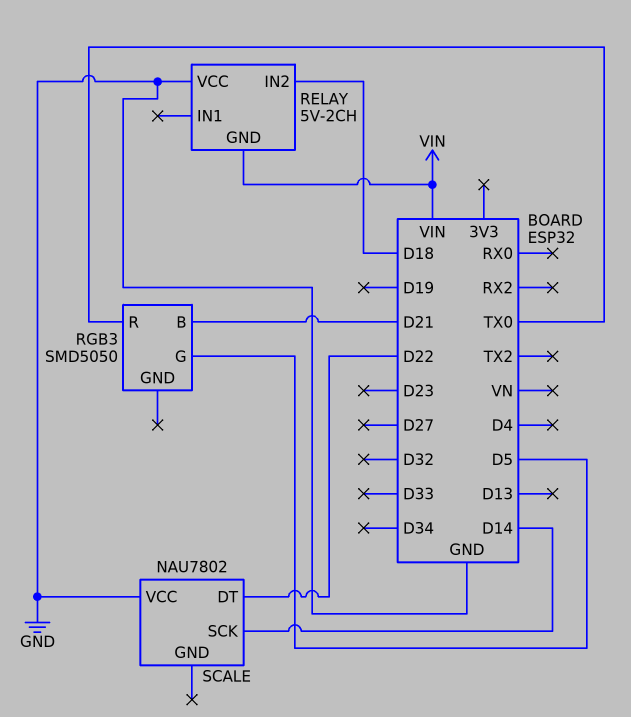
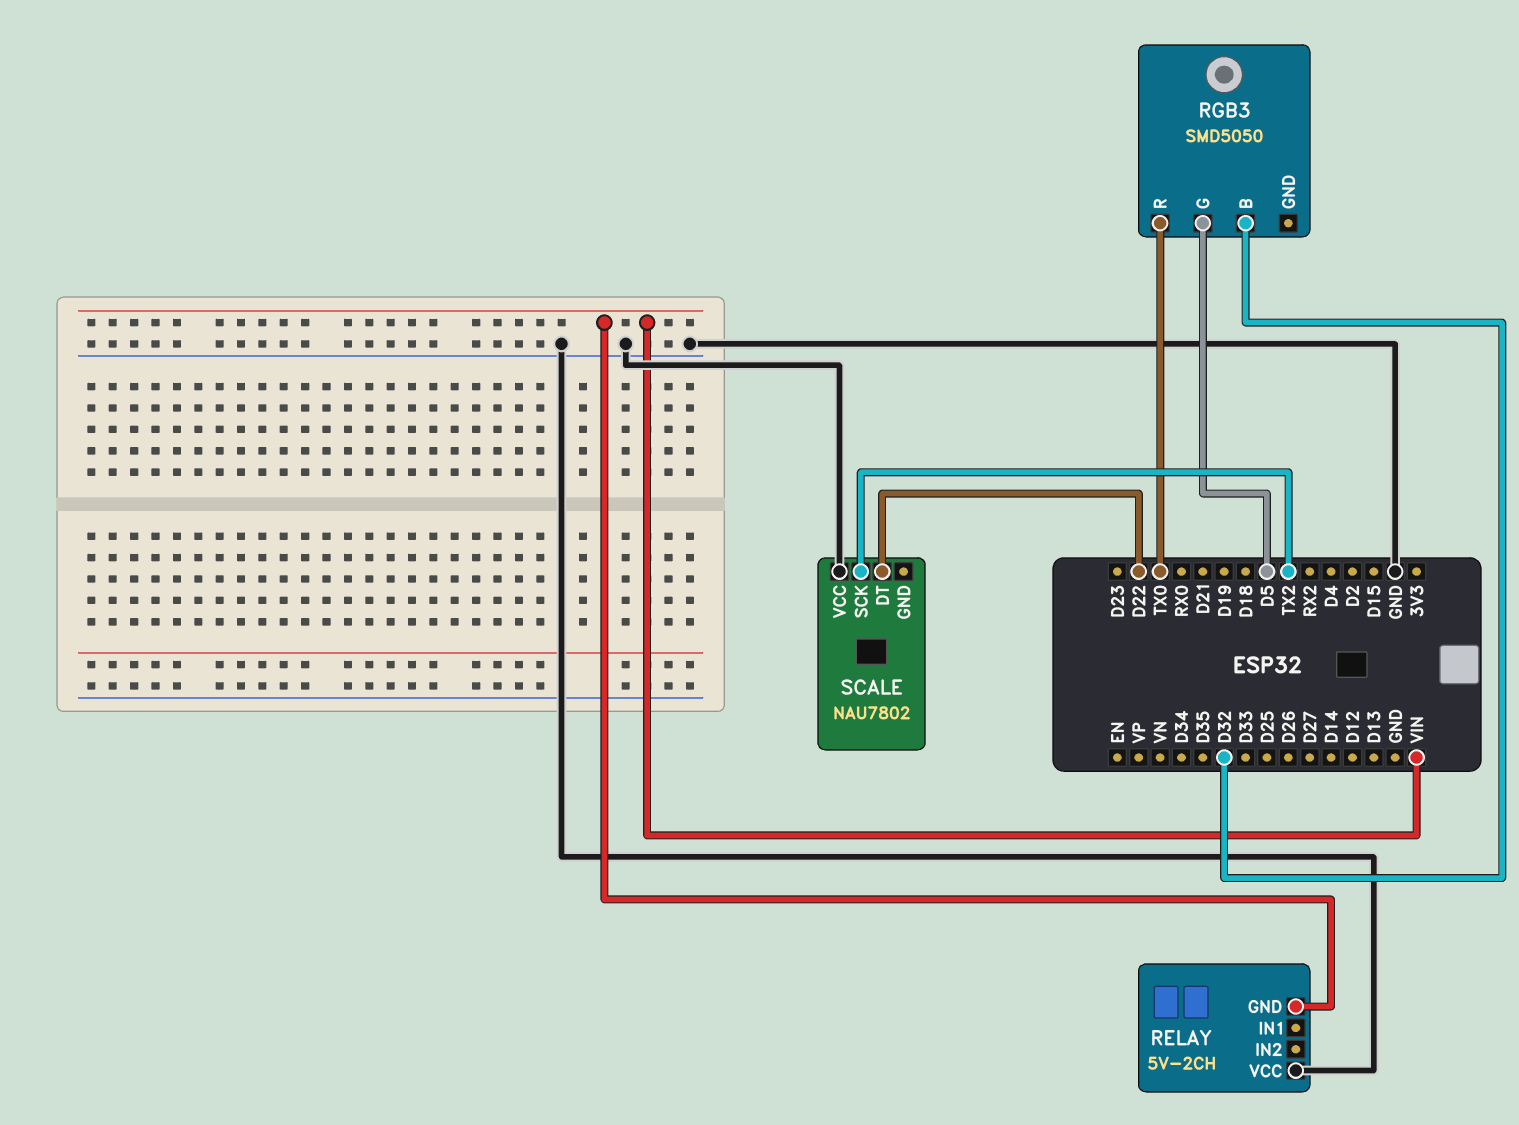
RELAY pin IN2: D18 -> none
RGB3 pin B: D21 -> D32
SCALE pin SCK: D14 -> TX2

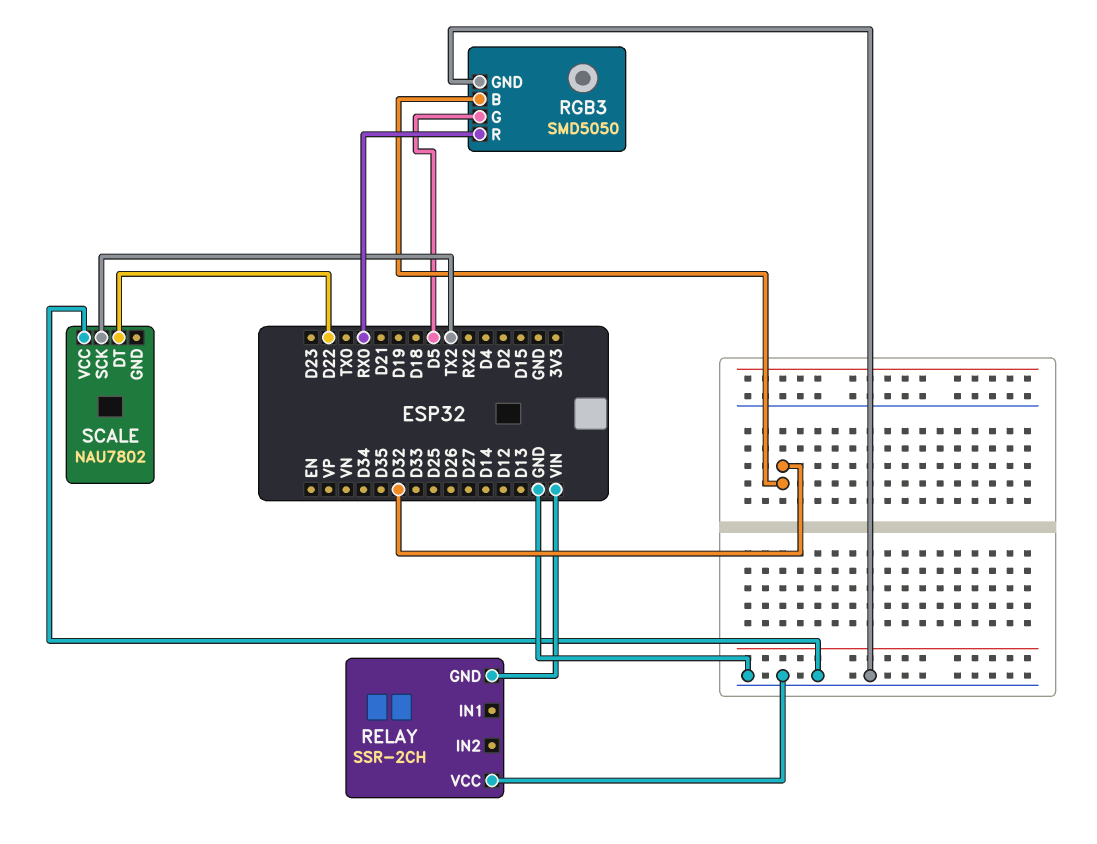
RELAY: 5V-2CH -> SSR-2CH
RGB3 pin GND: none -> GND
RGB3 pin R: TX0 -> RX0

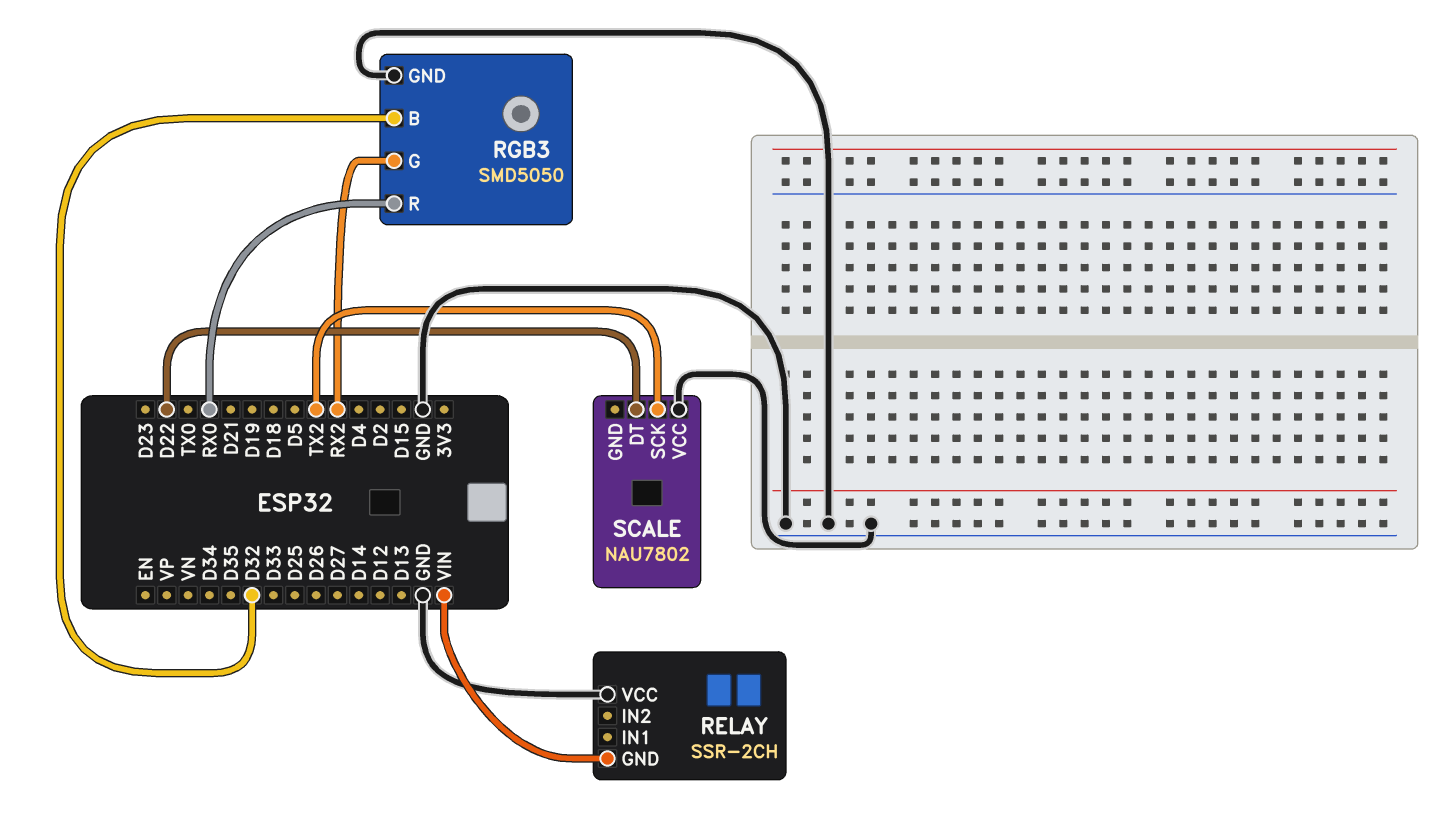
RGB3 pin G: D5 -> RX2

